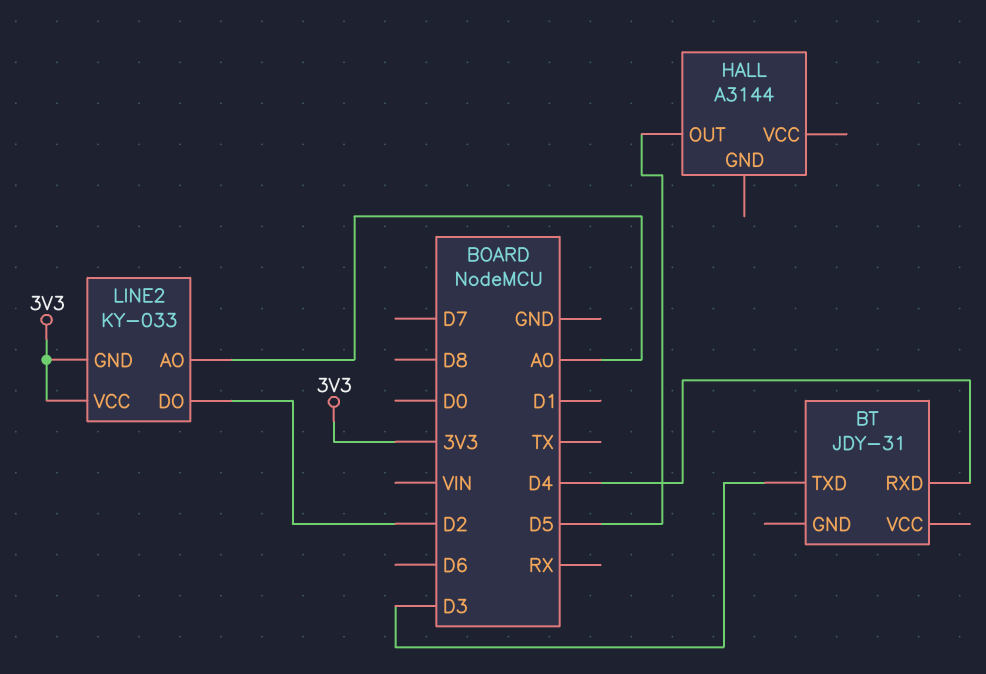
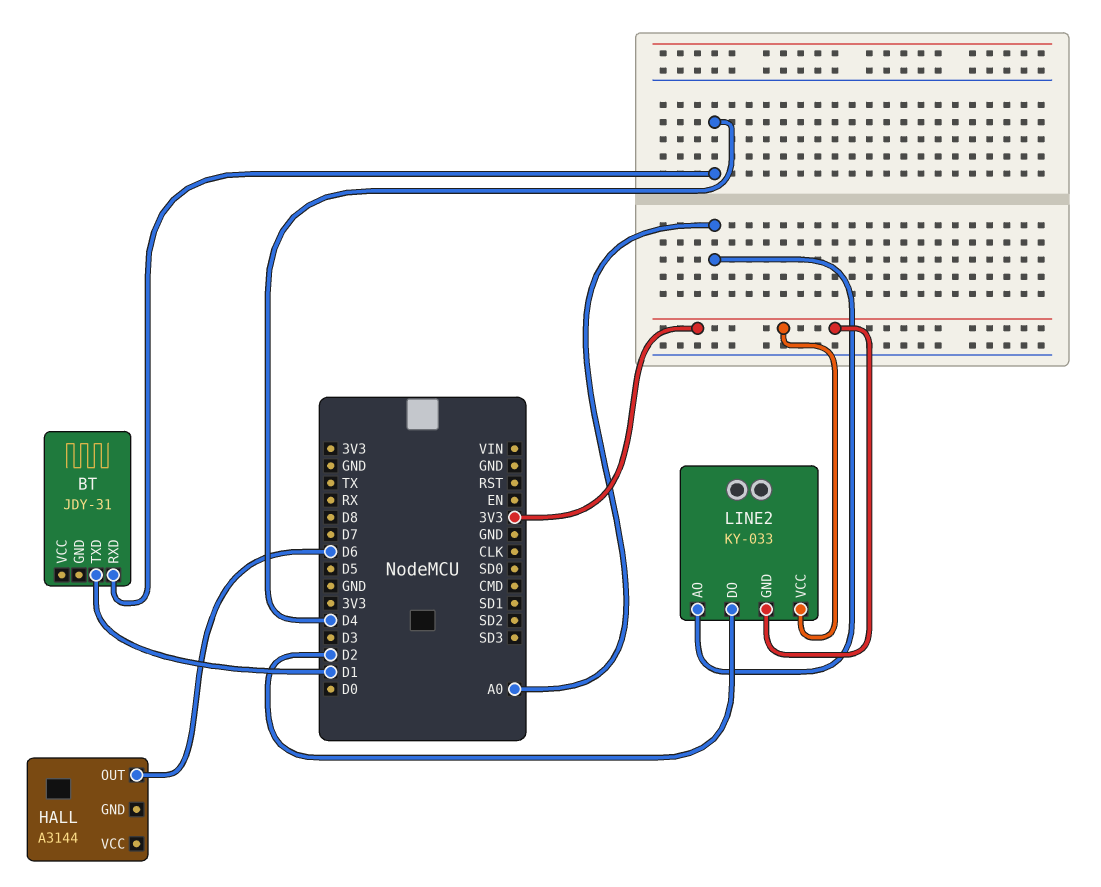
BT pin TXD: D3 -> D1
HALL pin OUT: D5 -> D6

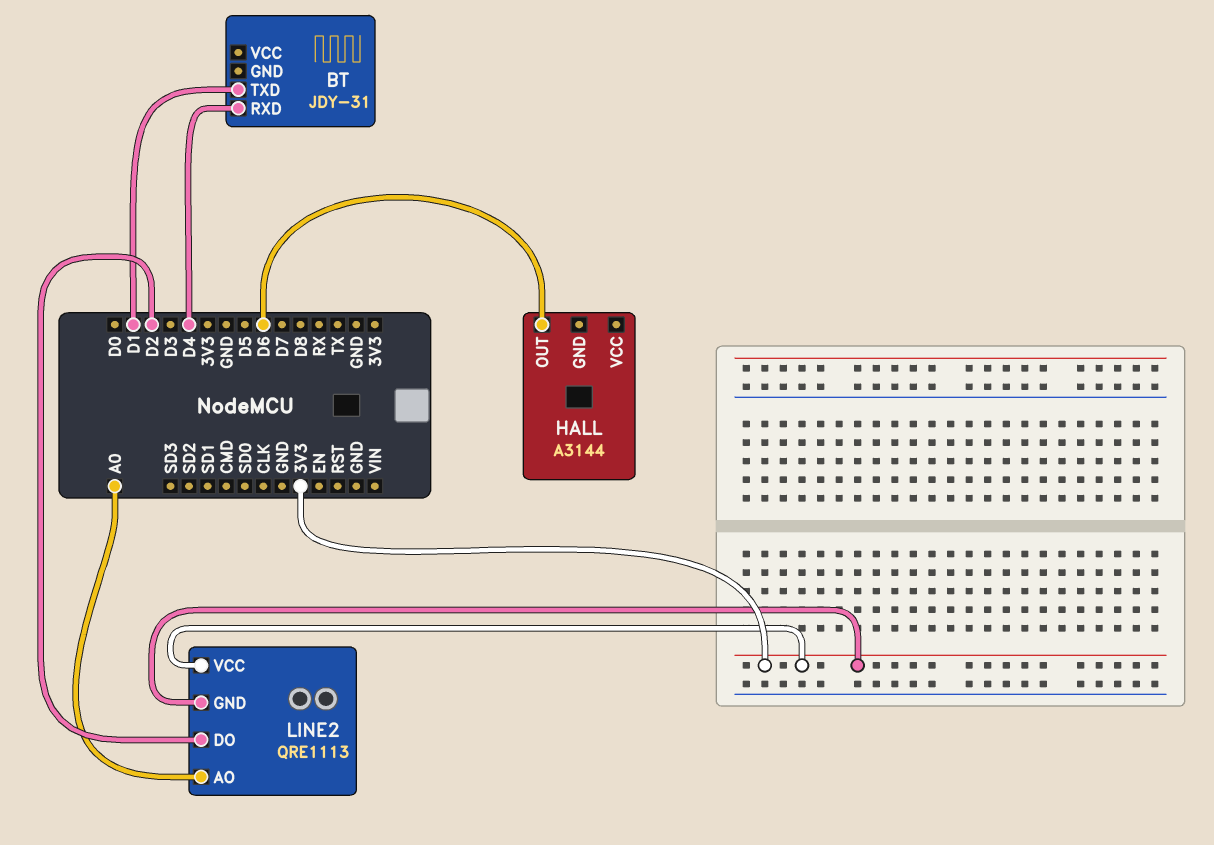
LINE2: KY-033 -> QRE1113

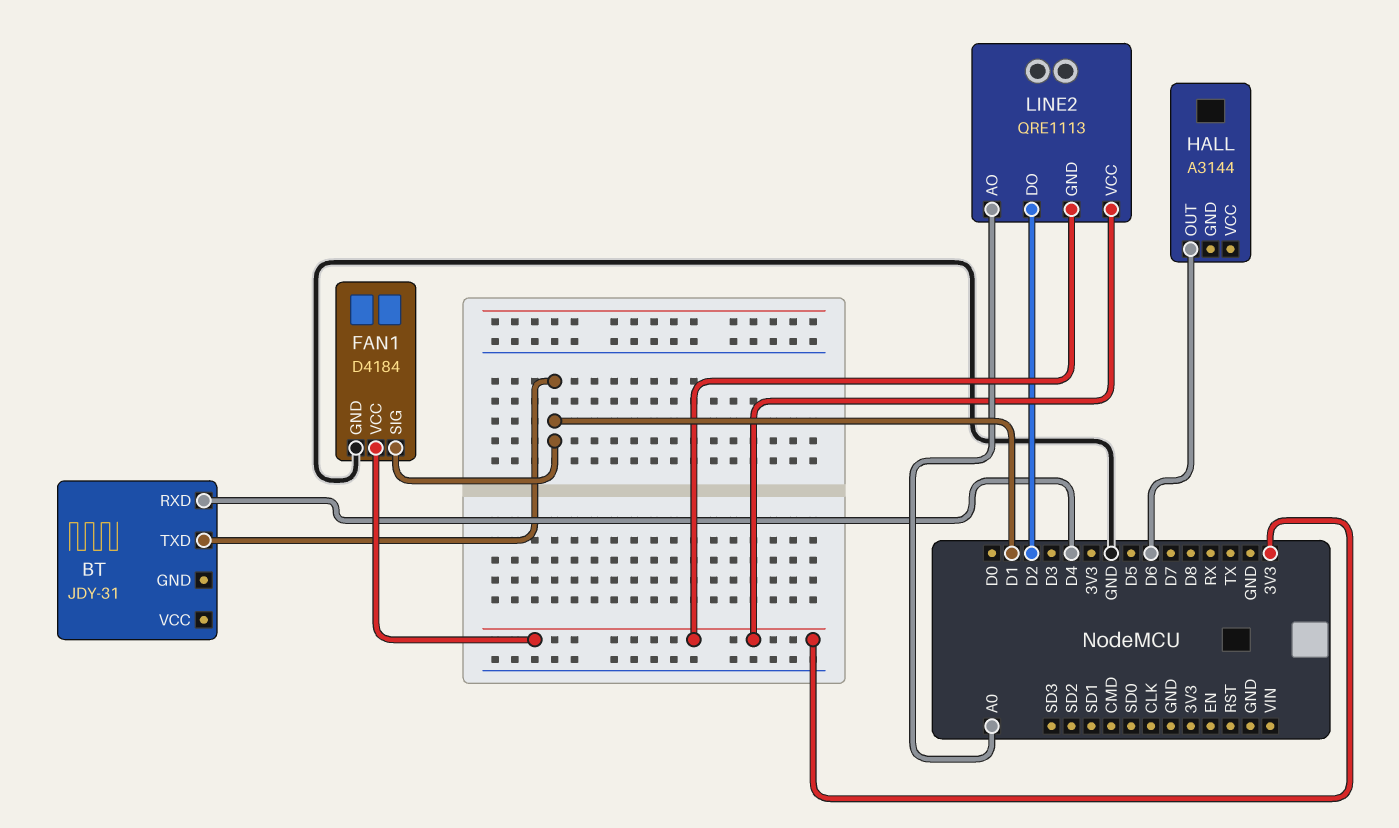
FAN1: none -> D4184
FAN1 pin GND: none -> GND
FAN1 pin SIG: none -> D1
FAN1 pin VCC: none -> 3V3

